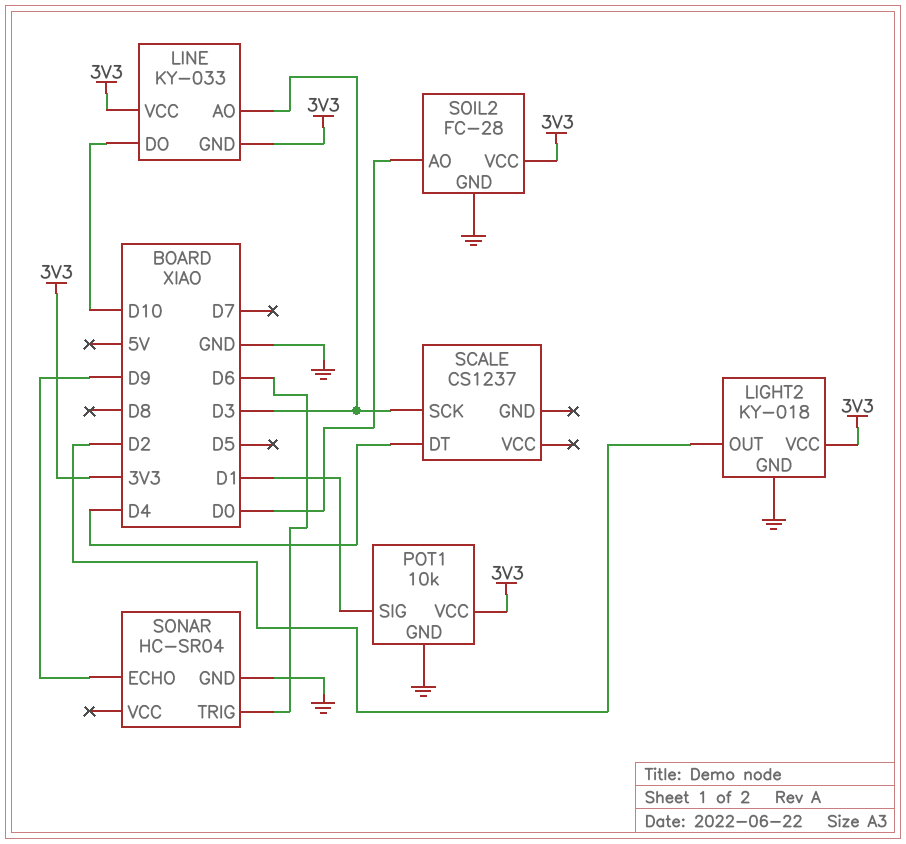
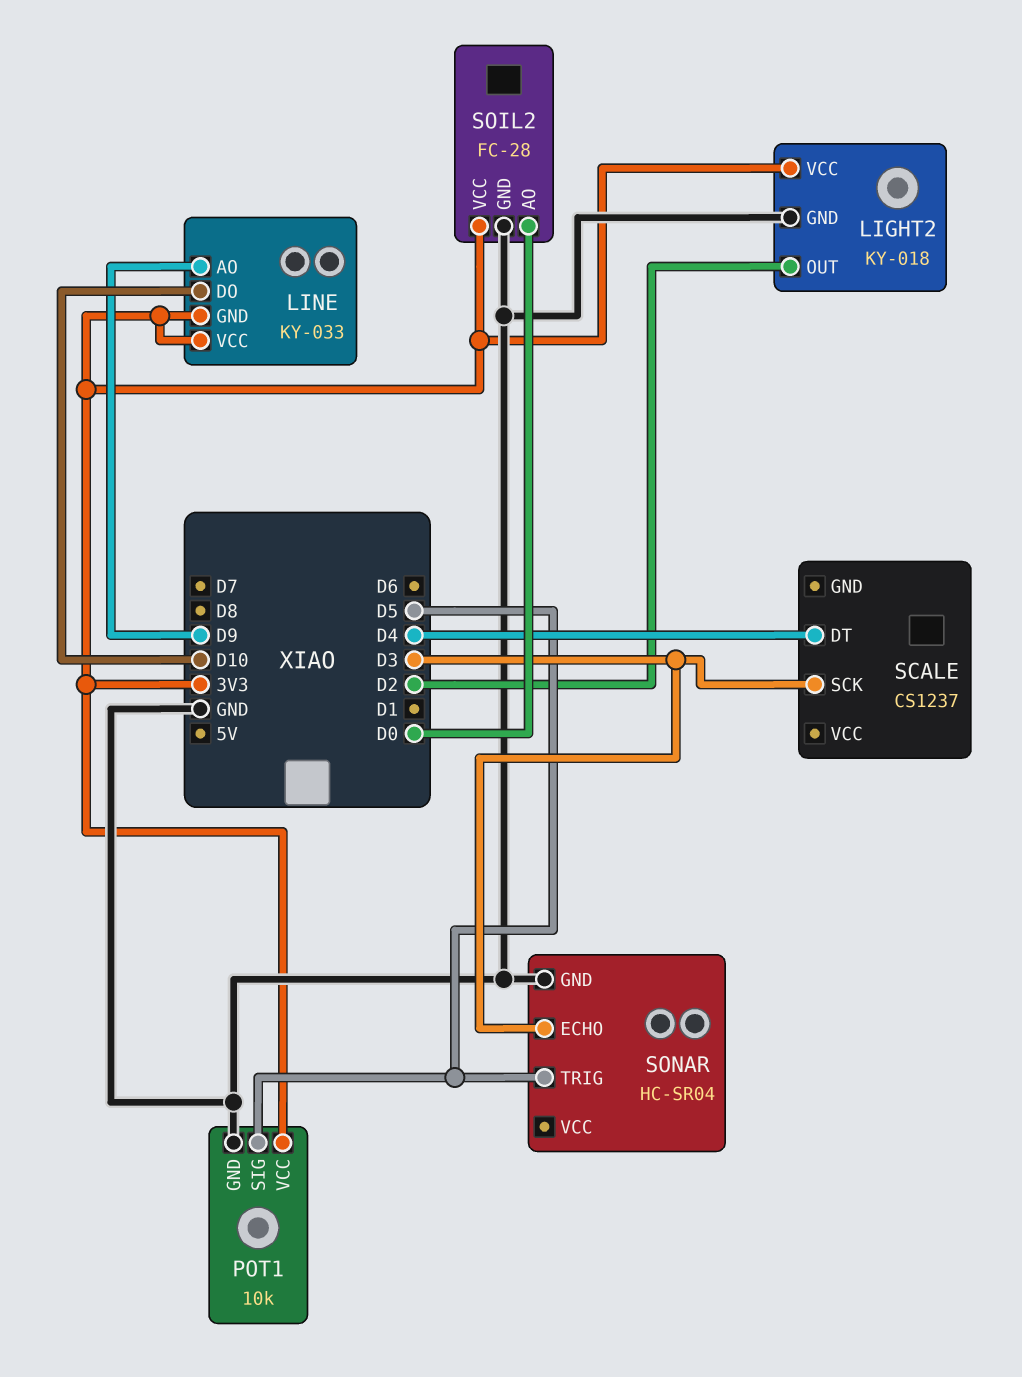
LINE pin AO: D3 -> D9
POT1 pin SIG: D1 -> D5
SONAR pin ECHO: D9 -> D3
SONAR pin TRIG: D6 -> D5

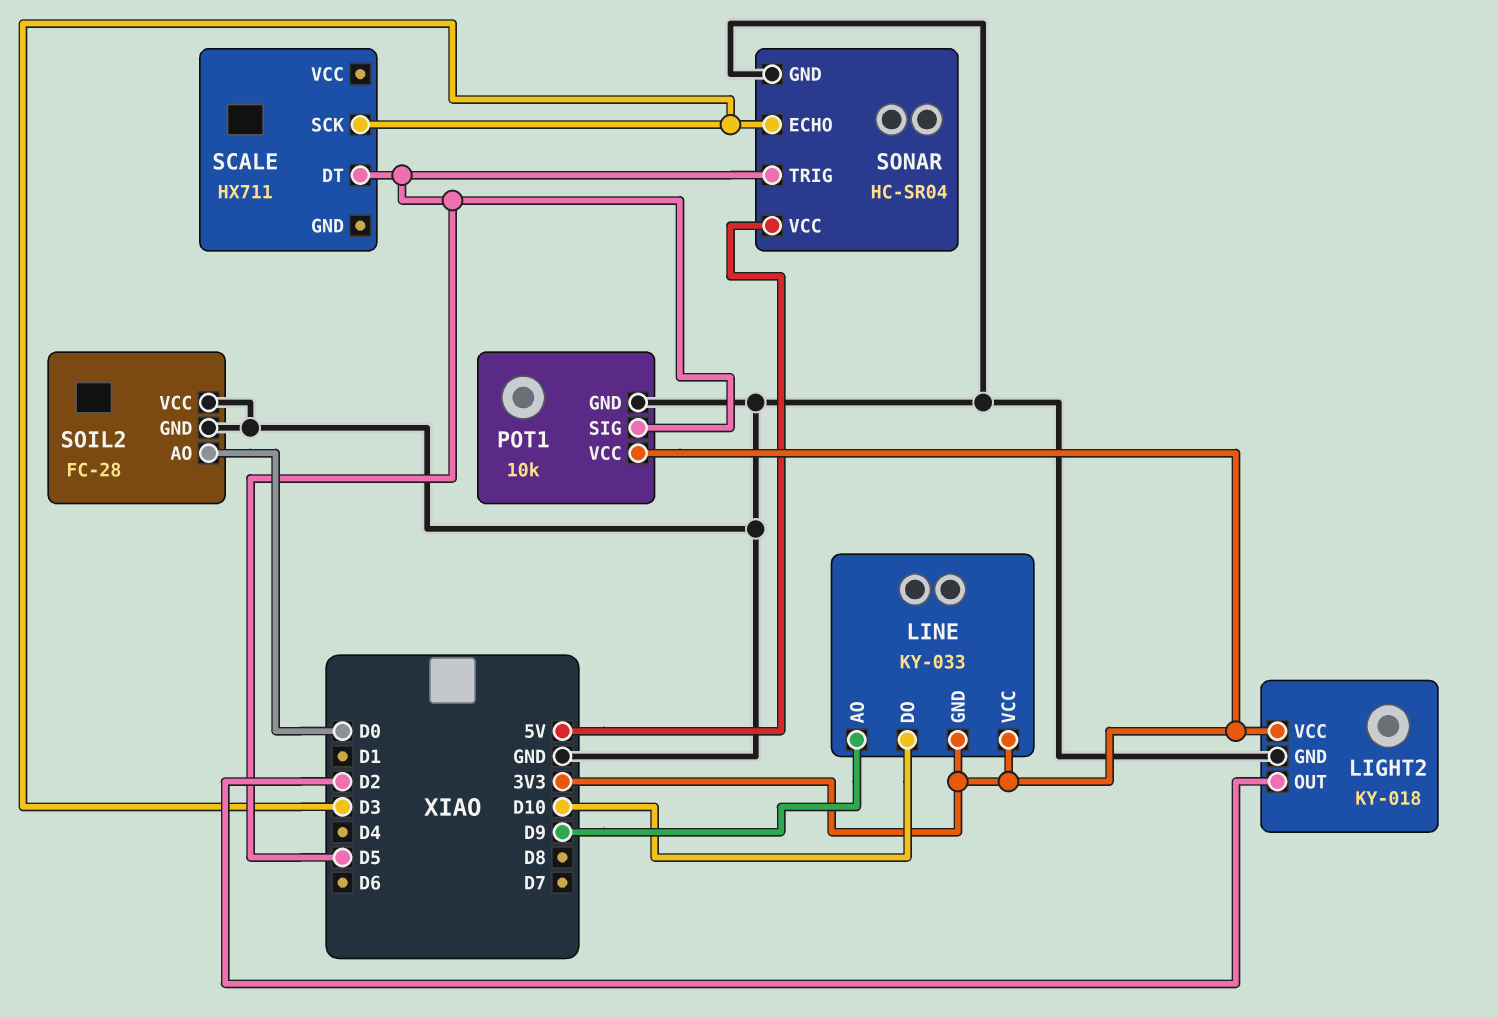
SCALE: CS1237 -> HX711
SCALE pin DT: D4 -> D5
SOIL2 pin VCC: 3V3 -> GND
SONAR pin VCC: none -> 5V

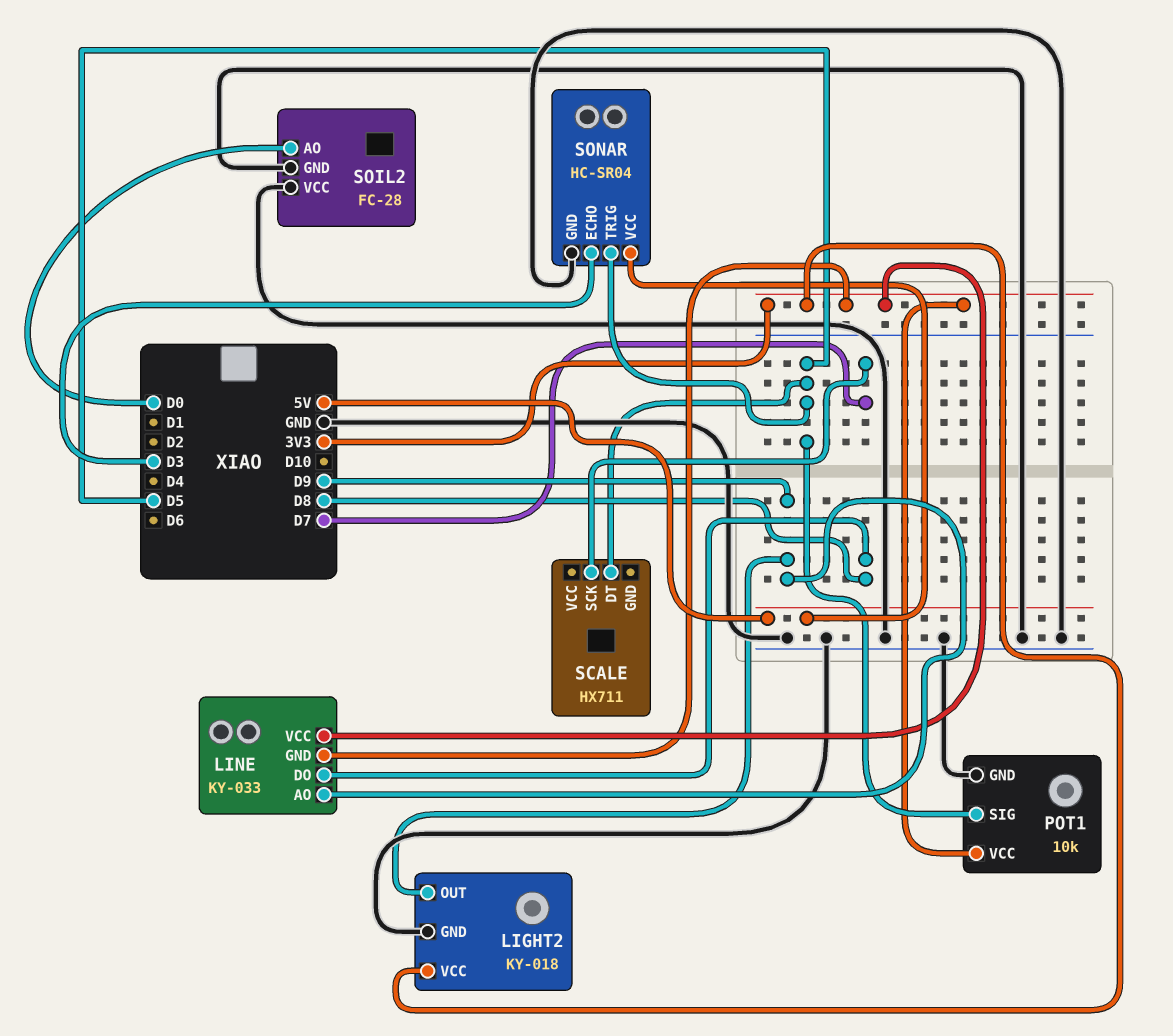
LIGHT2 pin OUT: D2 -> D9
LINE pin DO: D10 -> D8
SCALE pin SCK: D3 -> D7

